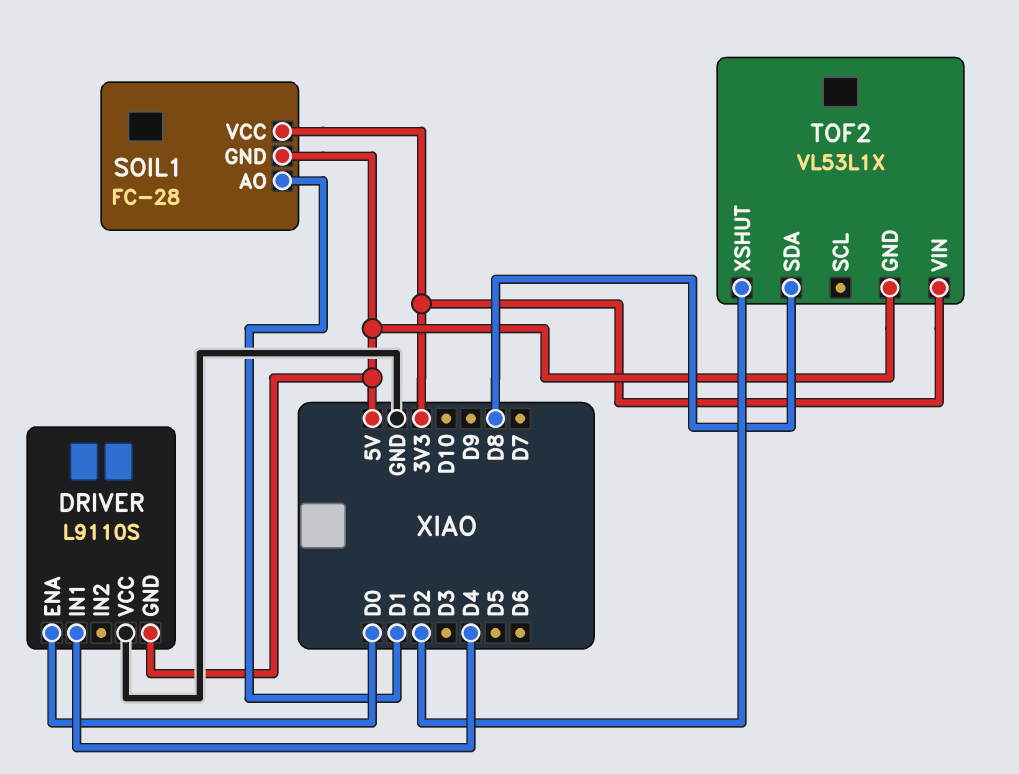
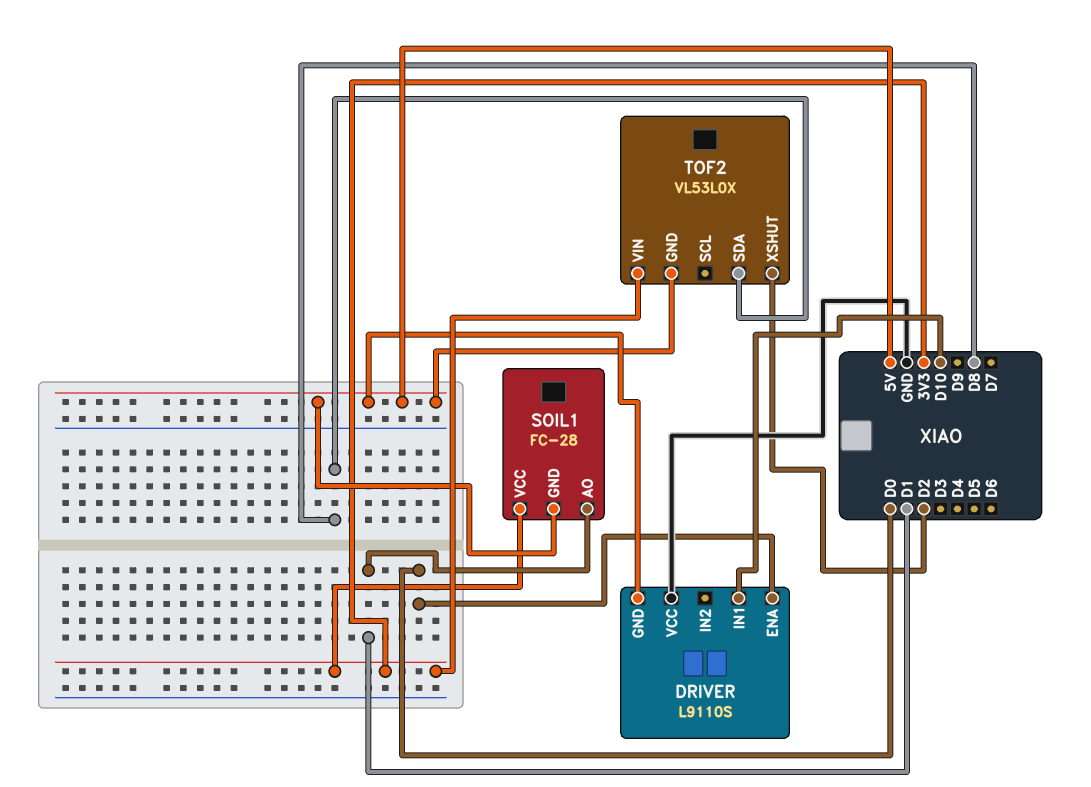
DRIVER pin IN1: D4 -> D10
TOF2: VL53L1X -> VL53L0X

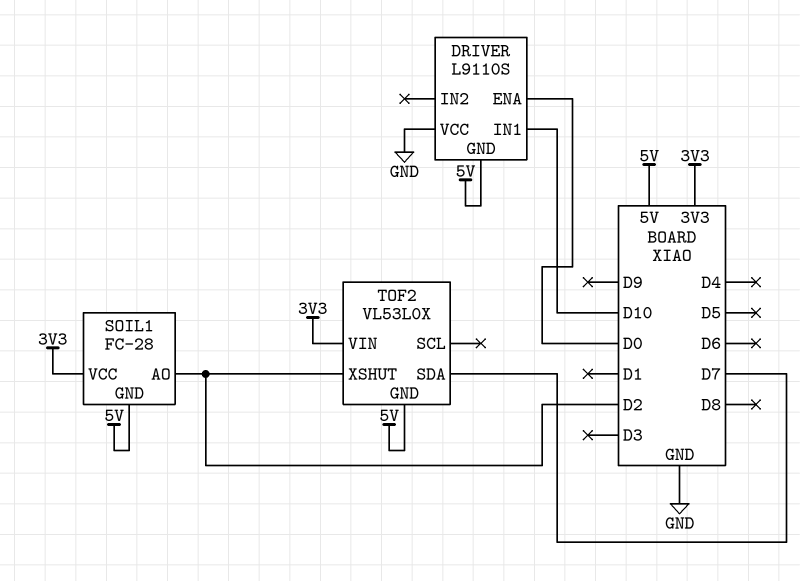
SOIL1 pin AO: D1 -> D2
TOF2 pin SDA: D8 -> D7

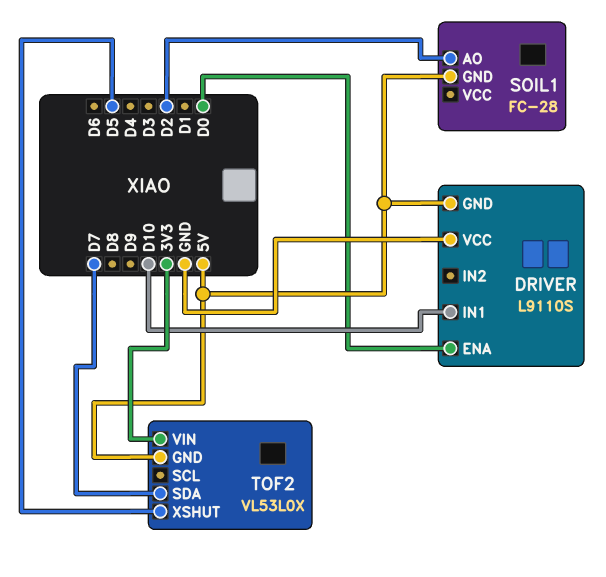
SOIL1 pin VCC: 3V3 -> none
TOF2 pin XSHUT: D2 -> D5

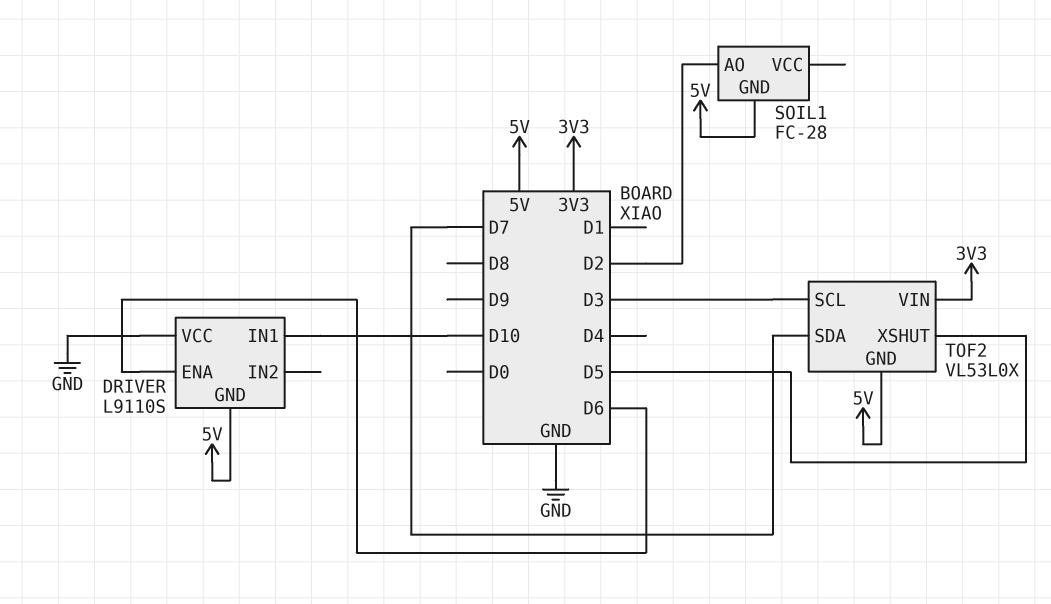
DRIVER pin ENA: D0 -> D6
TOF2 pin SCL: none -> D3

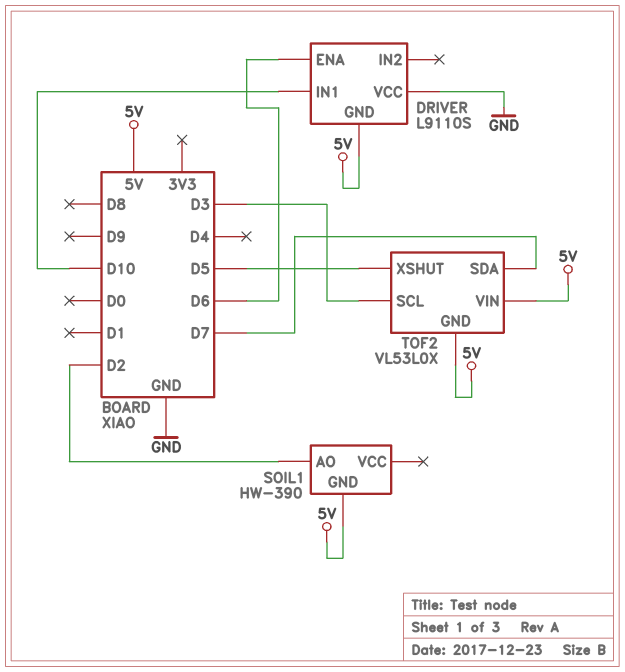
SOIL1: FC-28 -> HW-390
TOF2 pin VIN: 3V3 -> 5V

